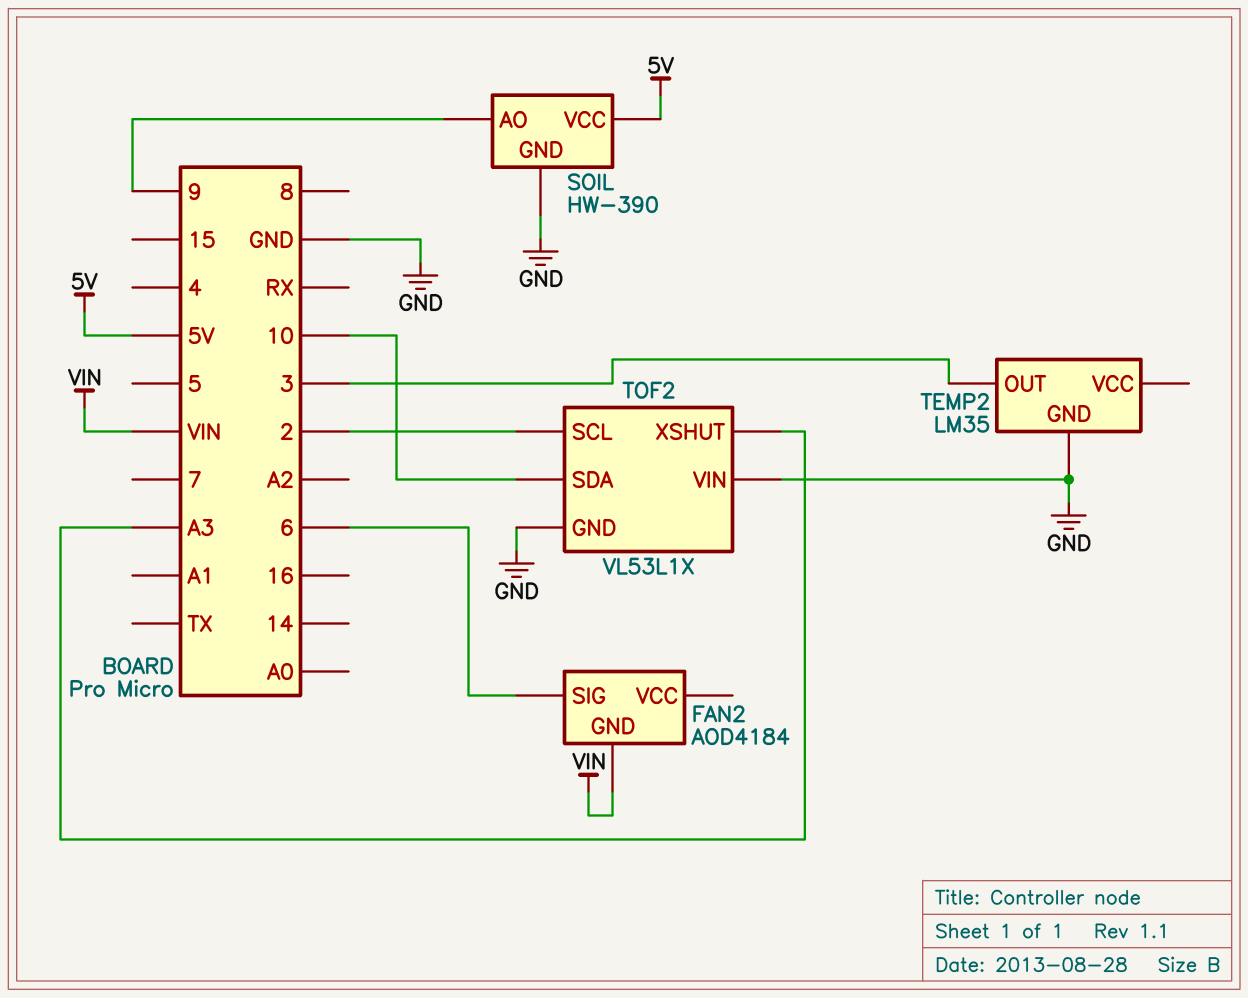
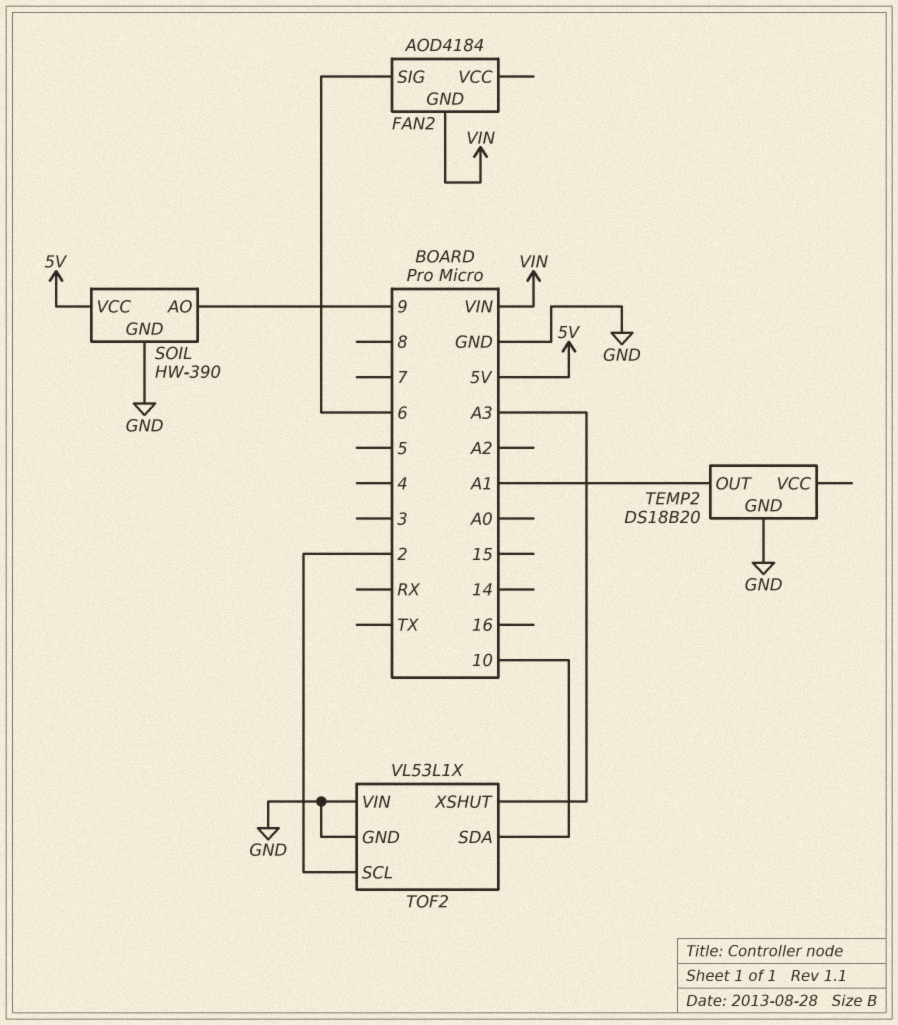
TEMP2: LM35 -> DS18B20
TEMP2 pin OUT: 3 -> A1

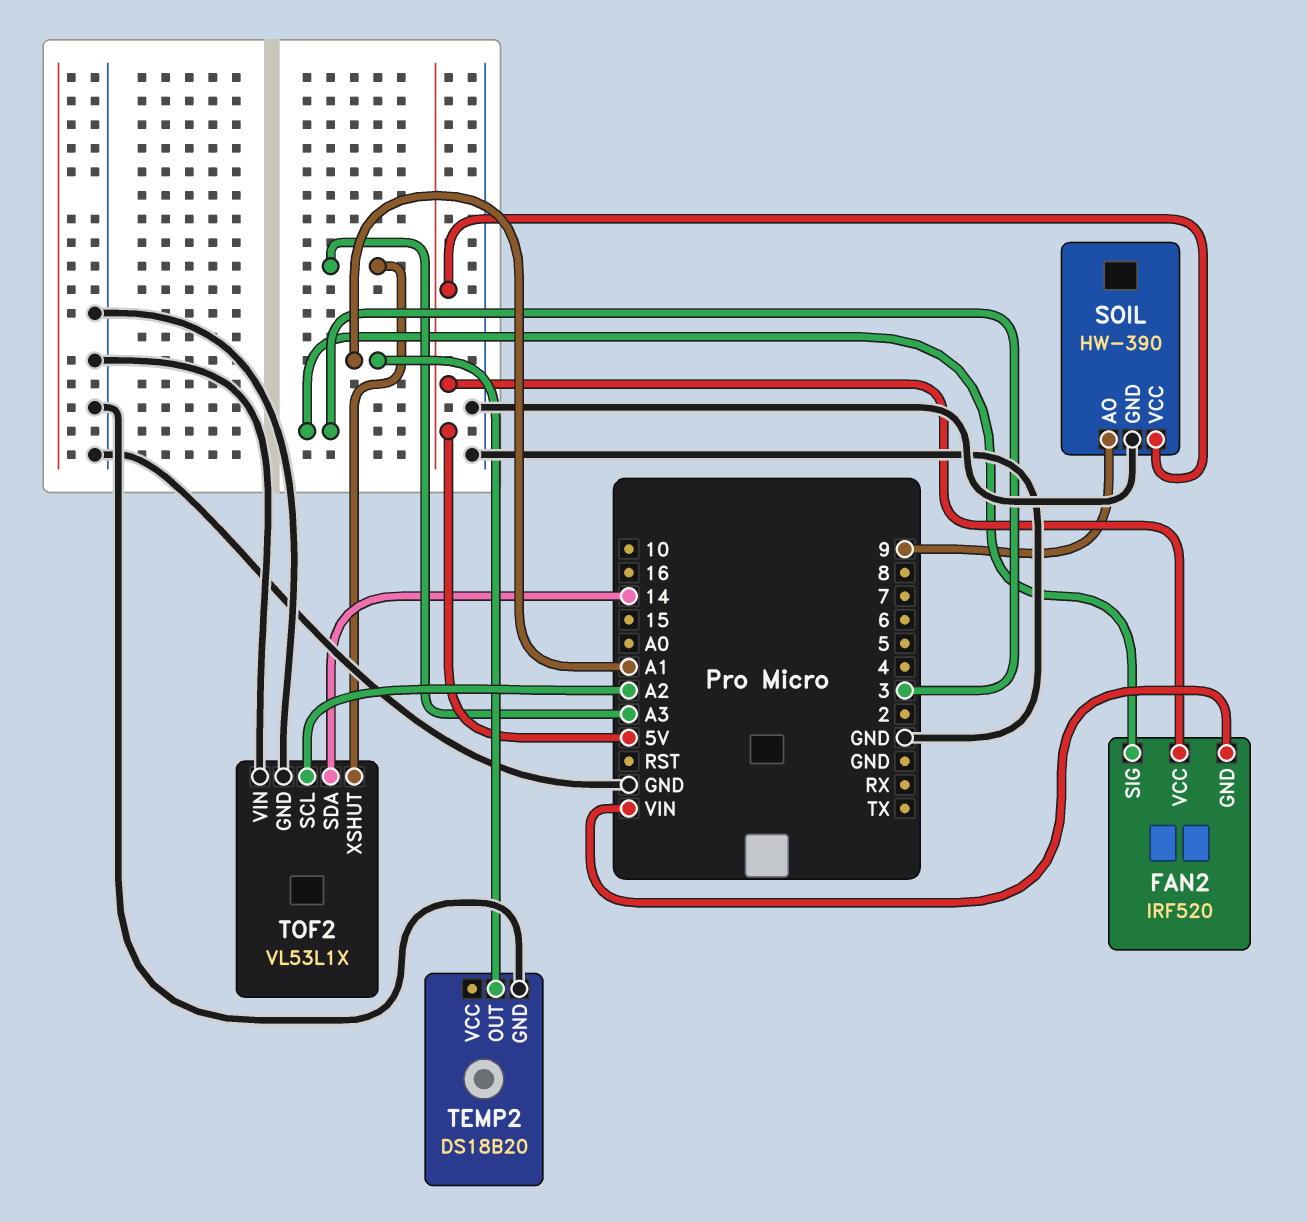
FAN2: AOD4184 -> IRF520
FAN2 pin SIG: 6 -> 3
FAN2 pin VCC: none -> 5V
TOF2 pin SCL: 2 -> A2
TOF2 pin SDA: 10 -> 14

